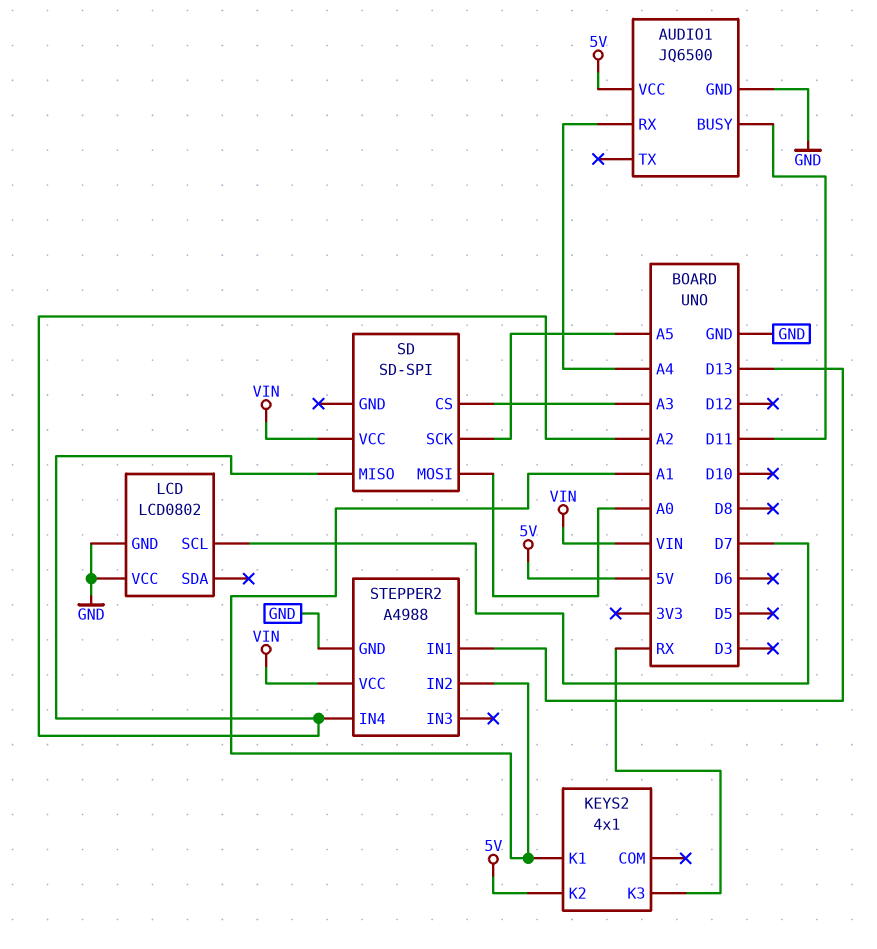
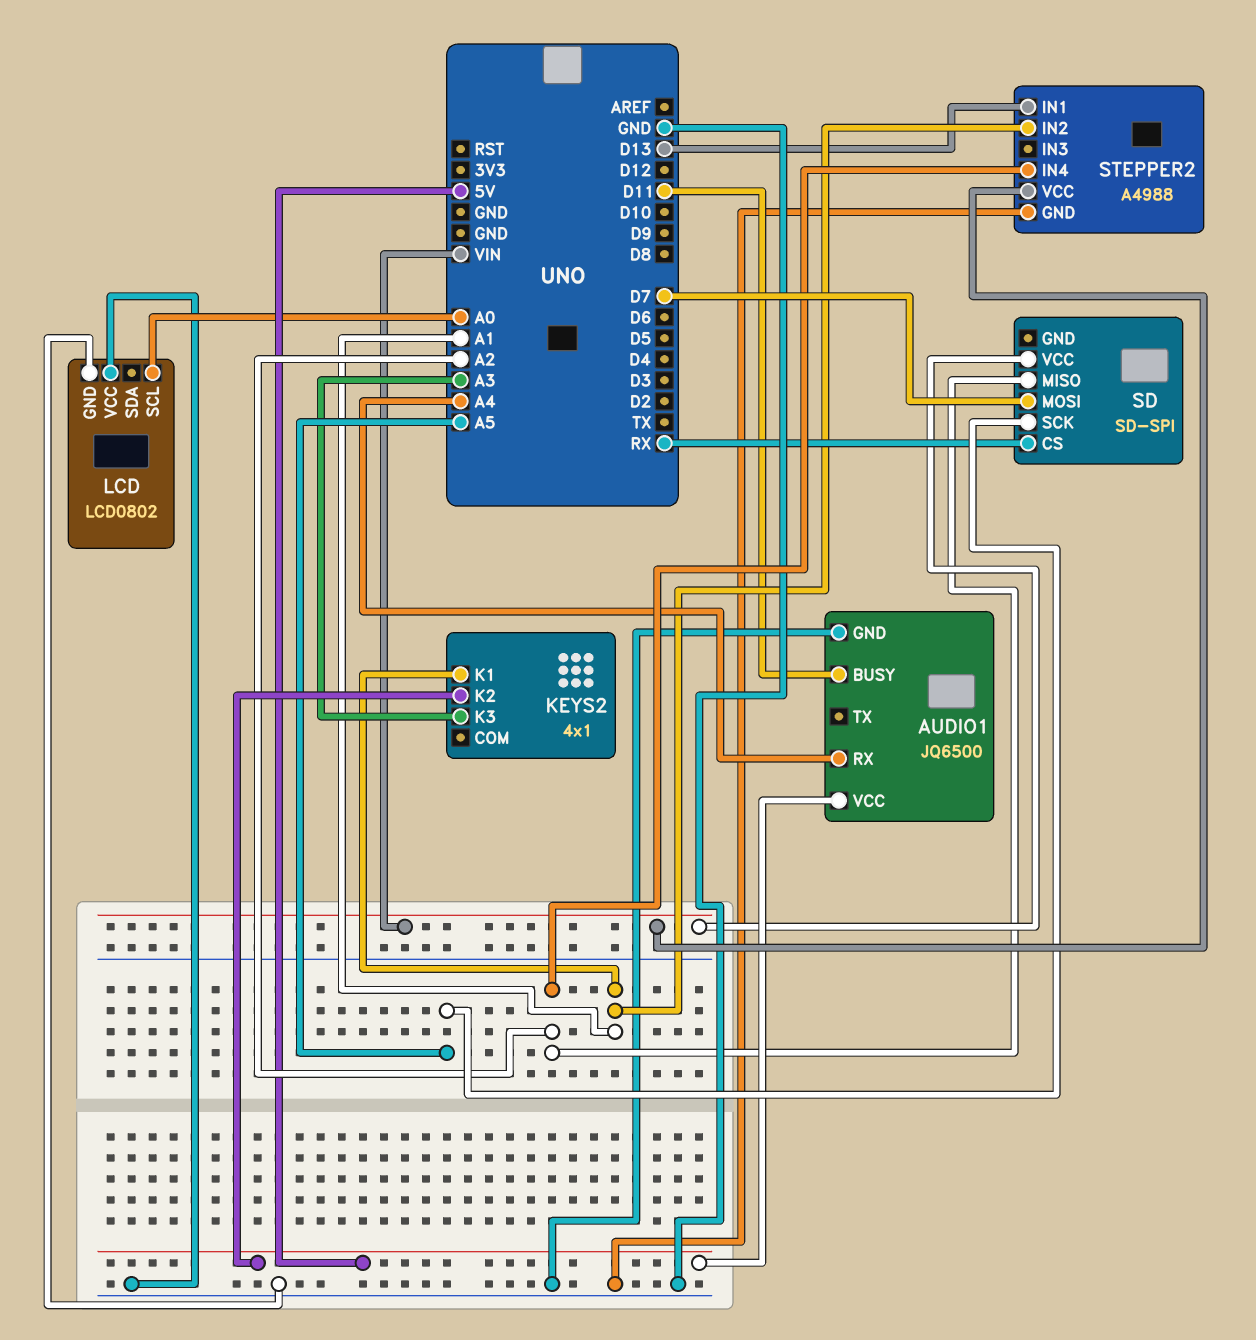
KEYS2 pin K3: RX -> A3
LCD pin SCL: D7 -> A0
SD pin CS: A3 -> RX
SD pin MOSI: A0 -> D7

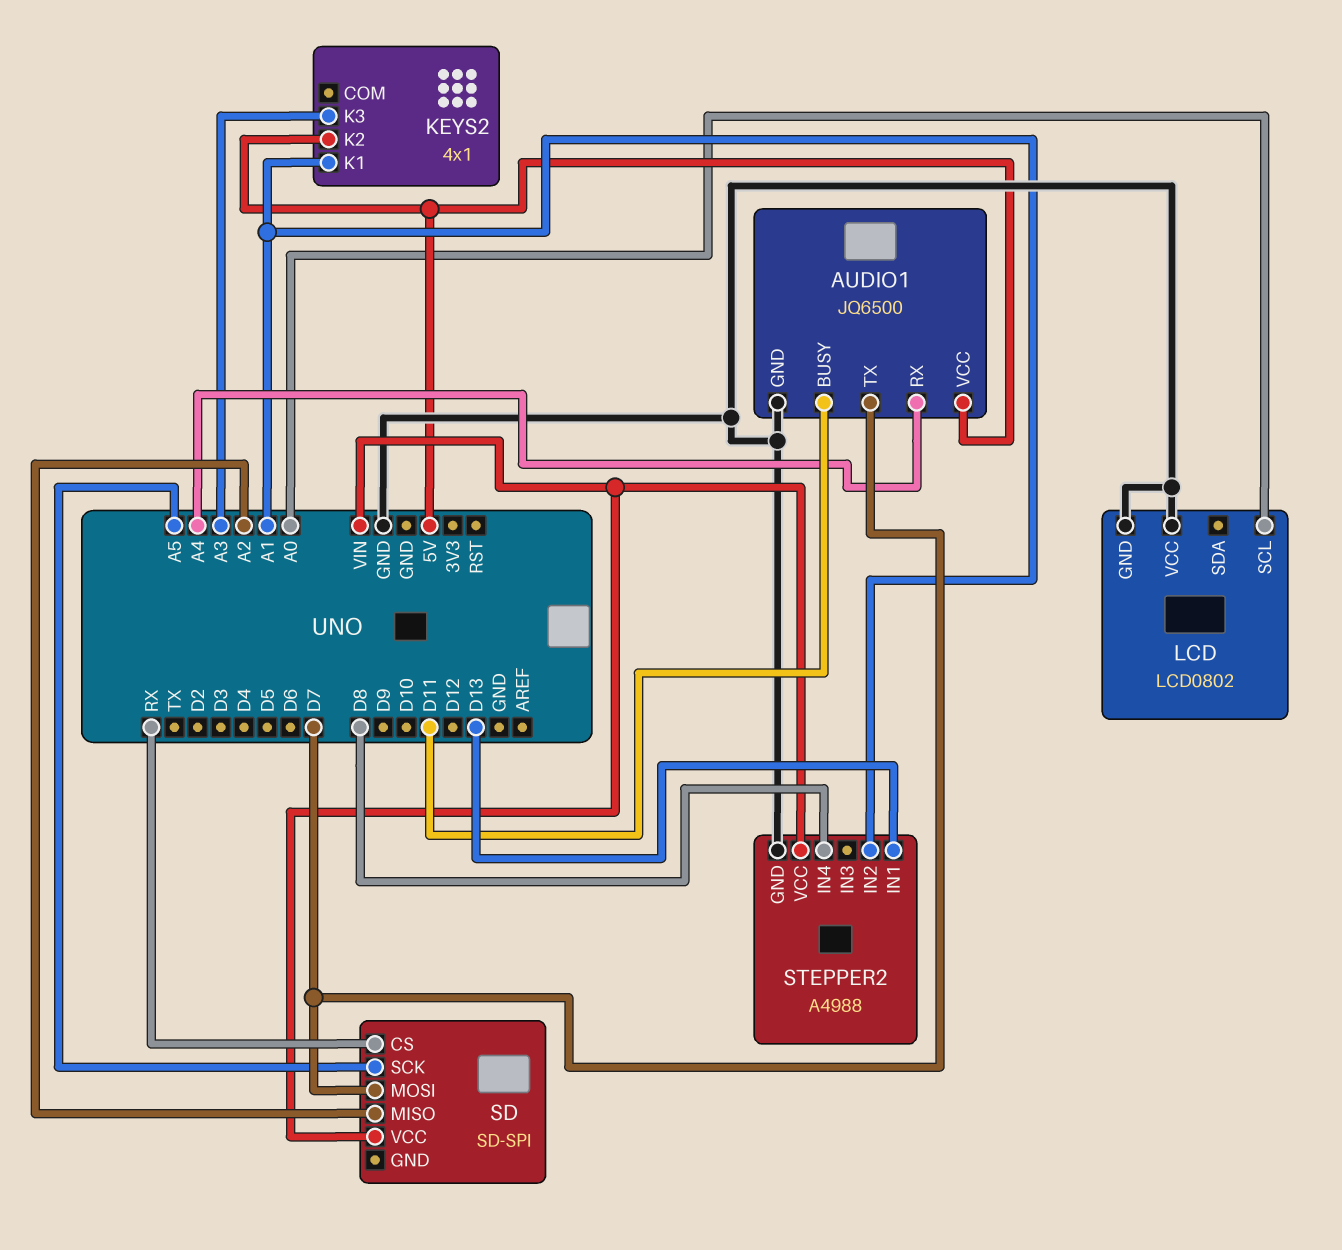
AUDIO1 pin TX: none -> D7
STEPPER2 pin IN4: A2 -> D8

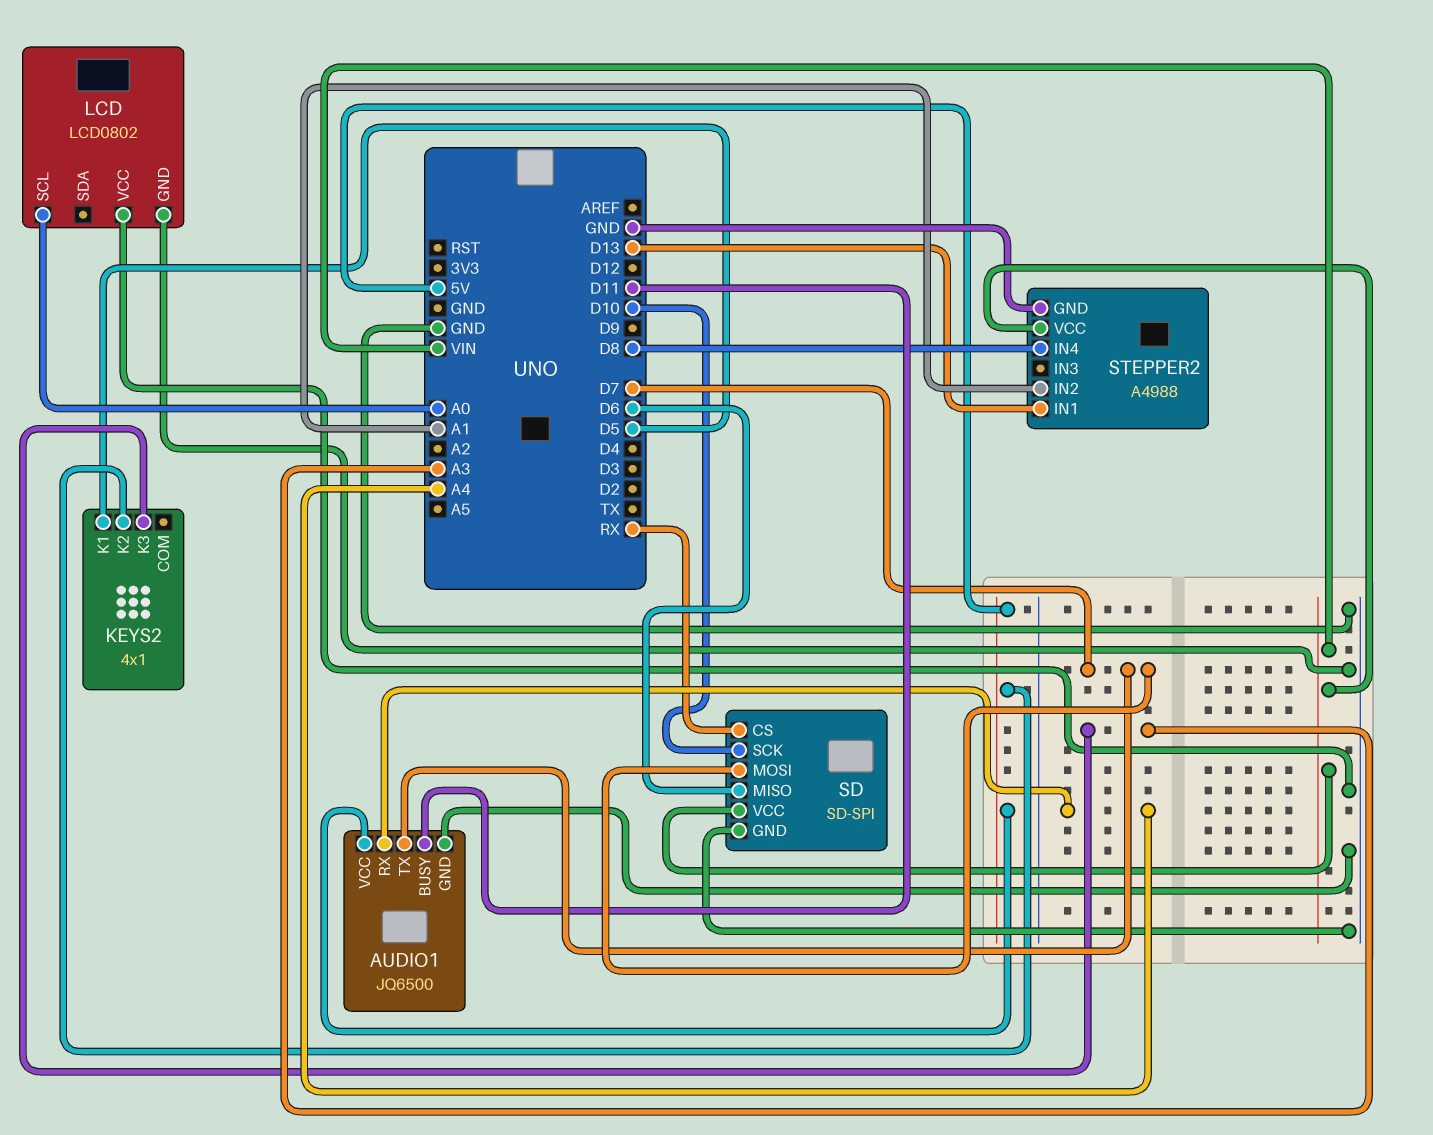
KEYS2 pin K1: A1 -> D5
SD pin GND: none -> GND
SD pin MISO: A2 -> D6
SD pin SCK: A5 -> D10

